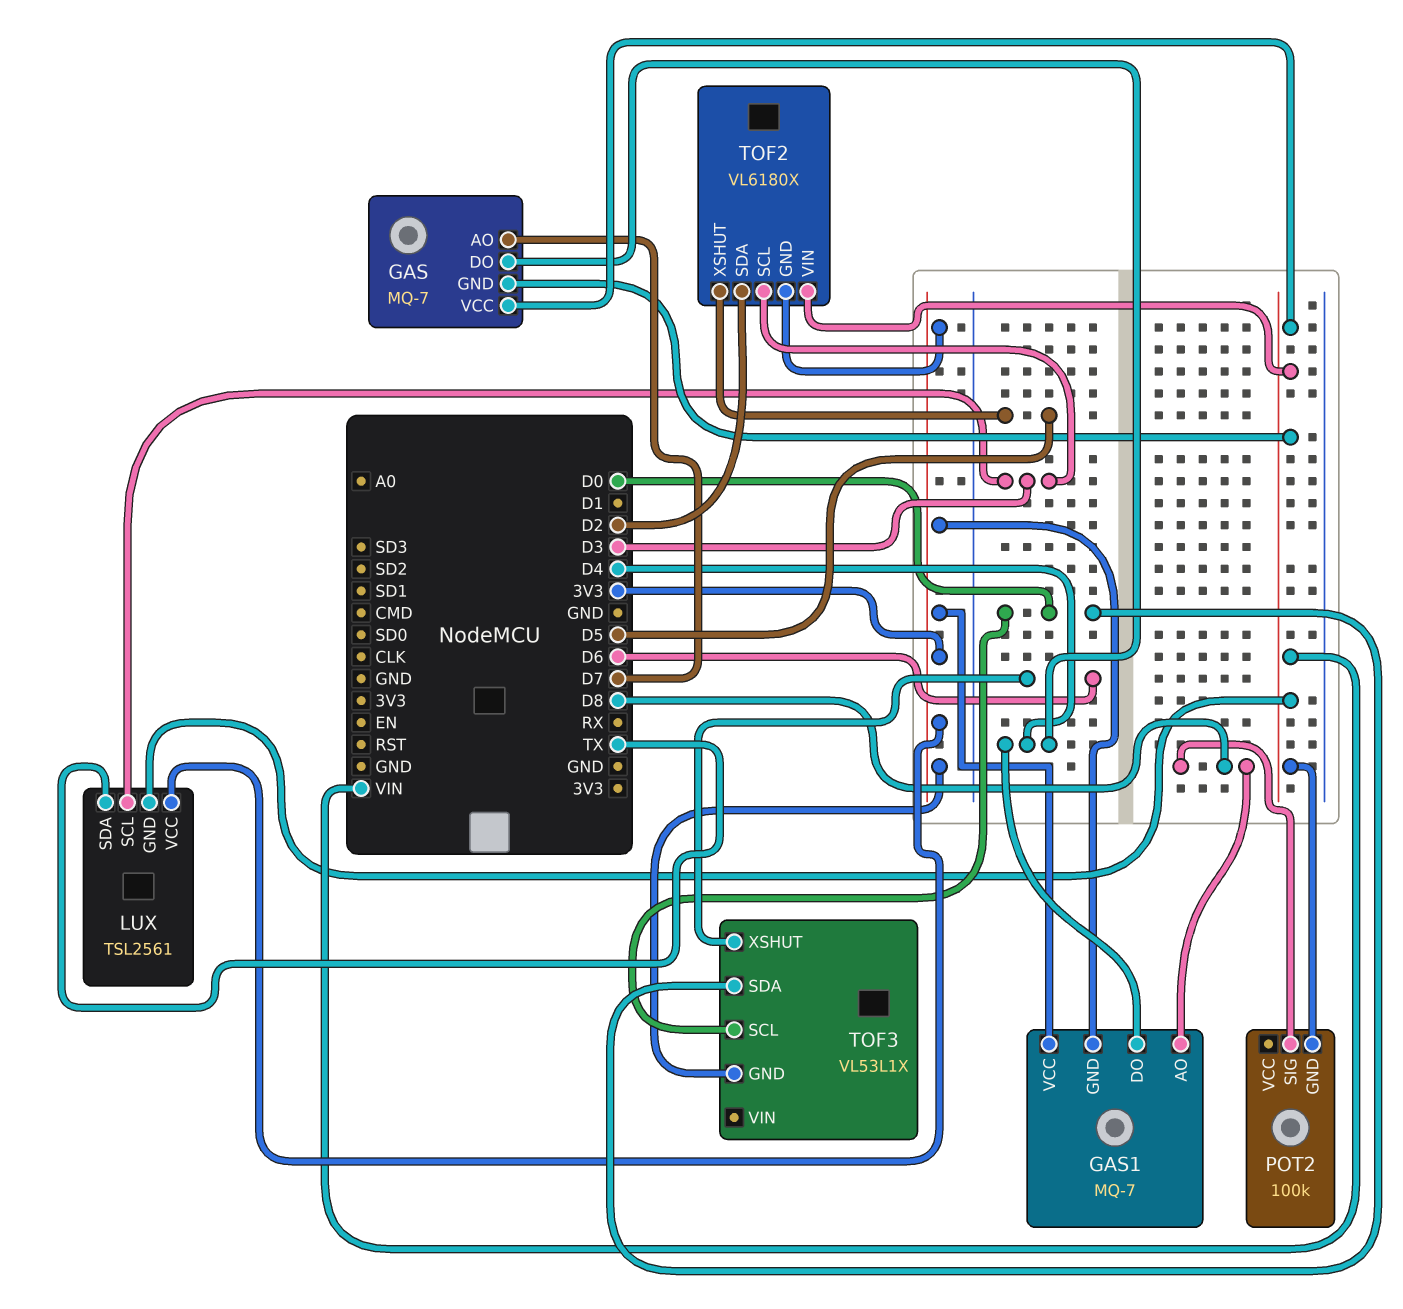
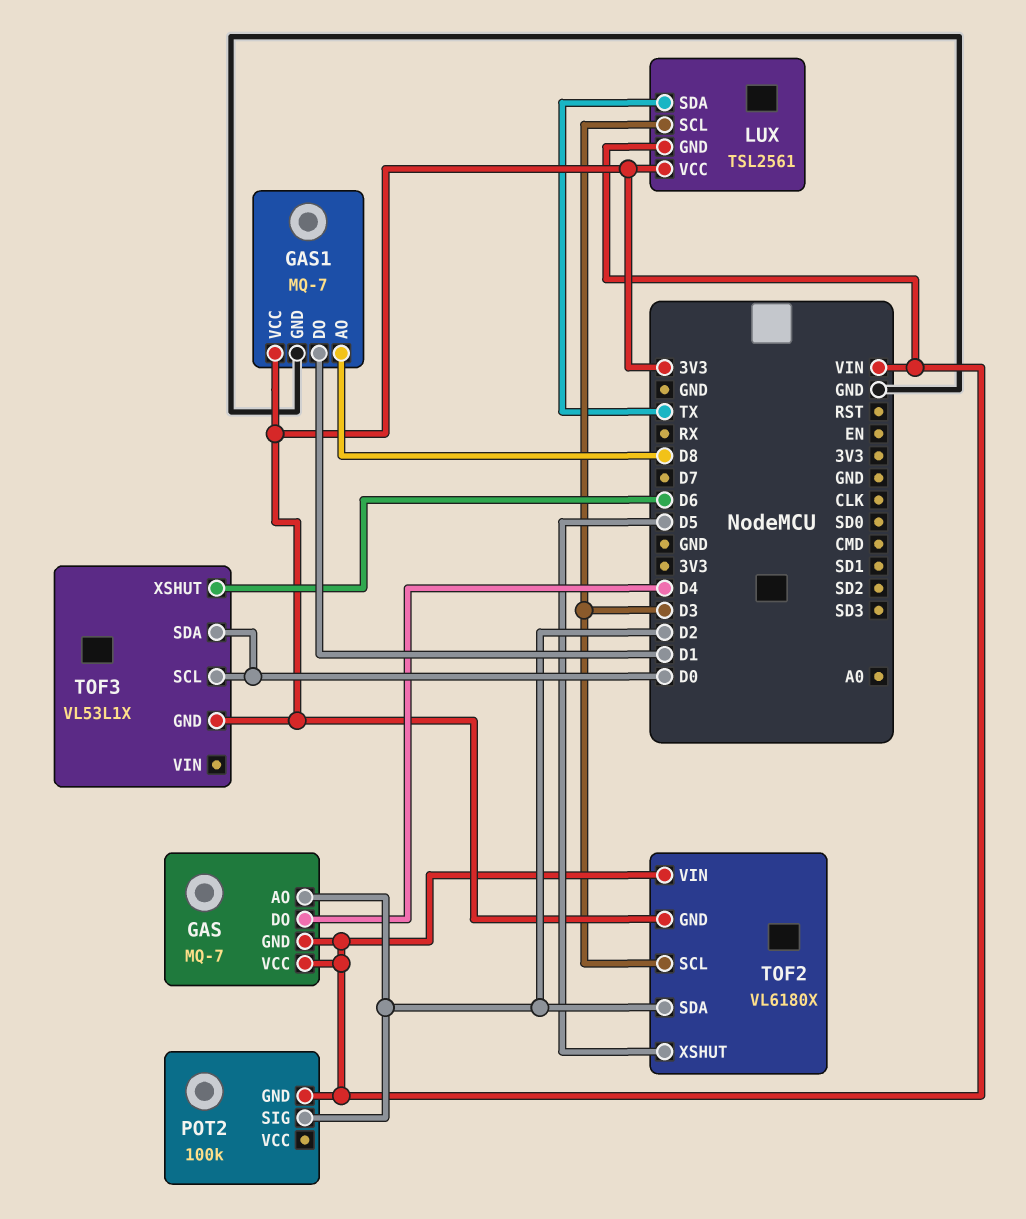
GAS pin AO: D7 -> D2
GAS1 pin DO: D4 -> D1
GAS1 pin GND: 3V3 -> GND
POT2 pin SIG: D8 -> D2

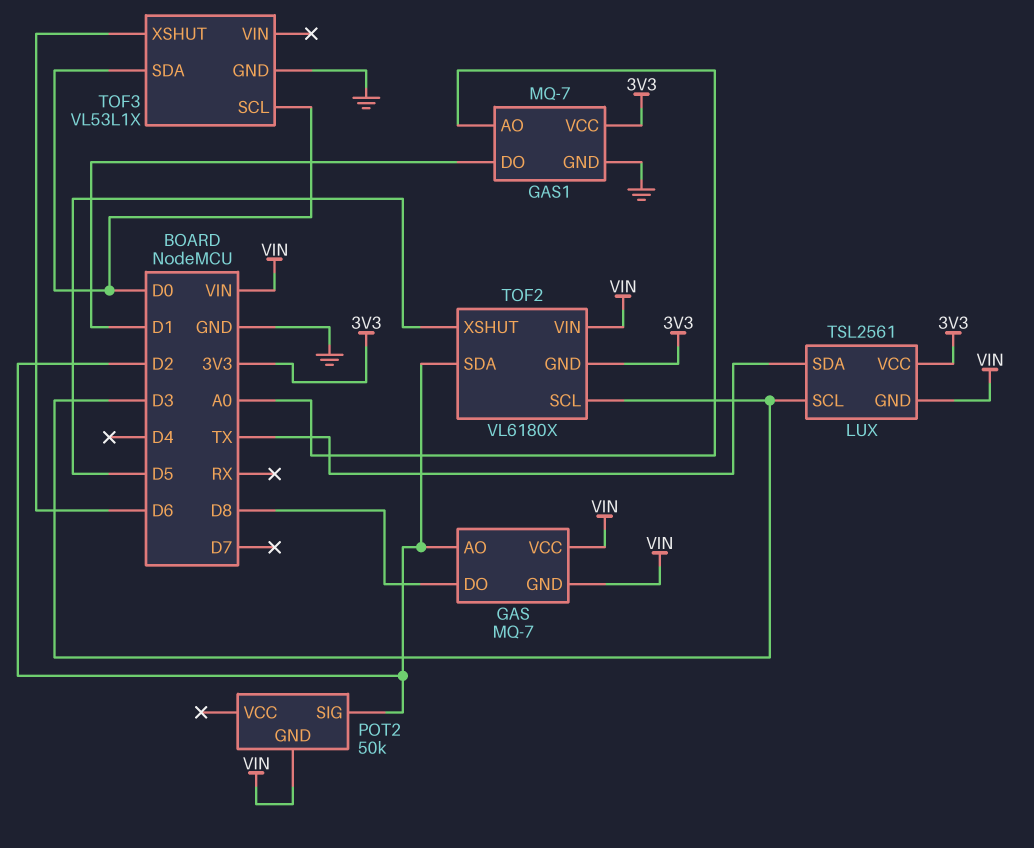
GAS pin DO: D4 -> D8
GAS1 pin AO: D8 -> A0
POT2: 100k -> 50k
TOF3 pin GND: 3V3 -> GND

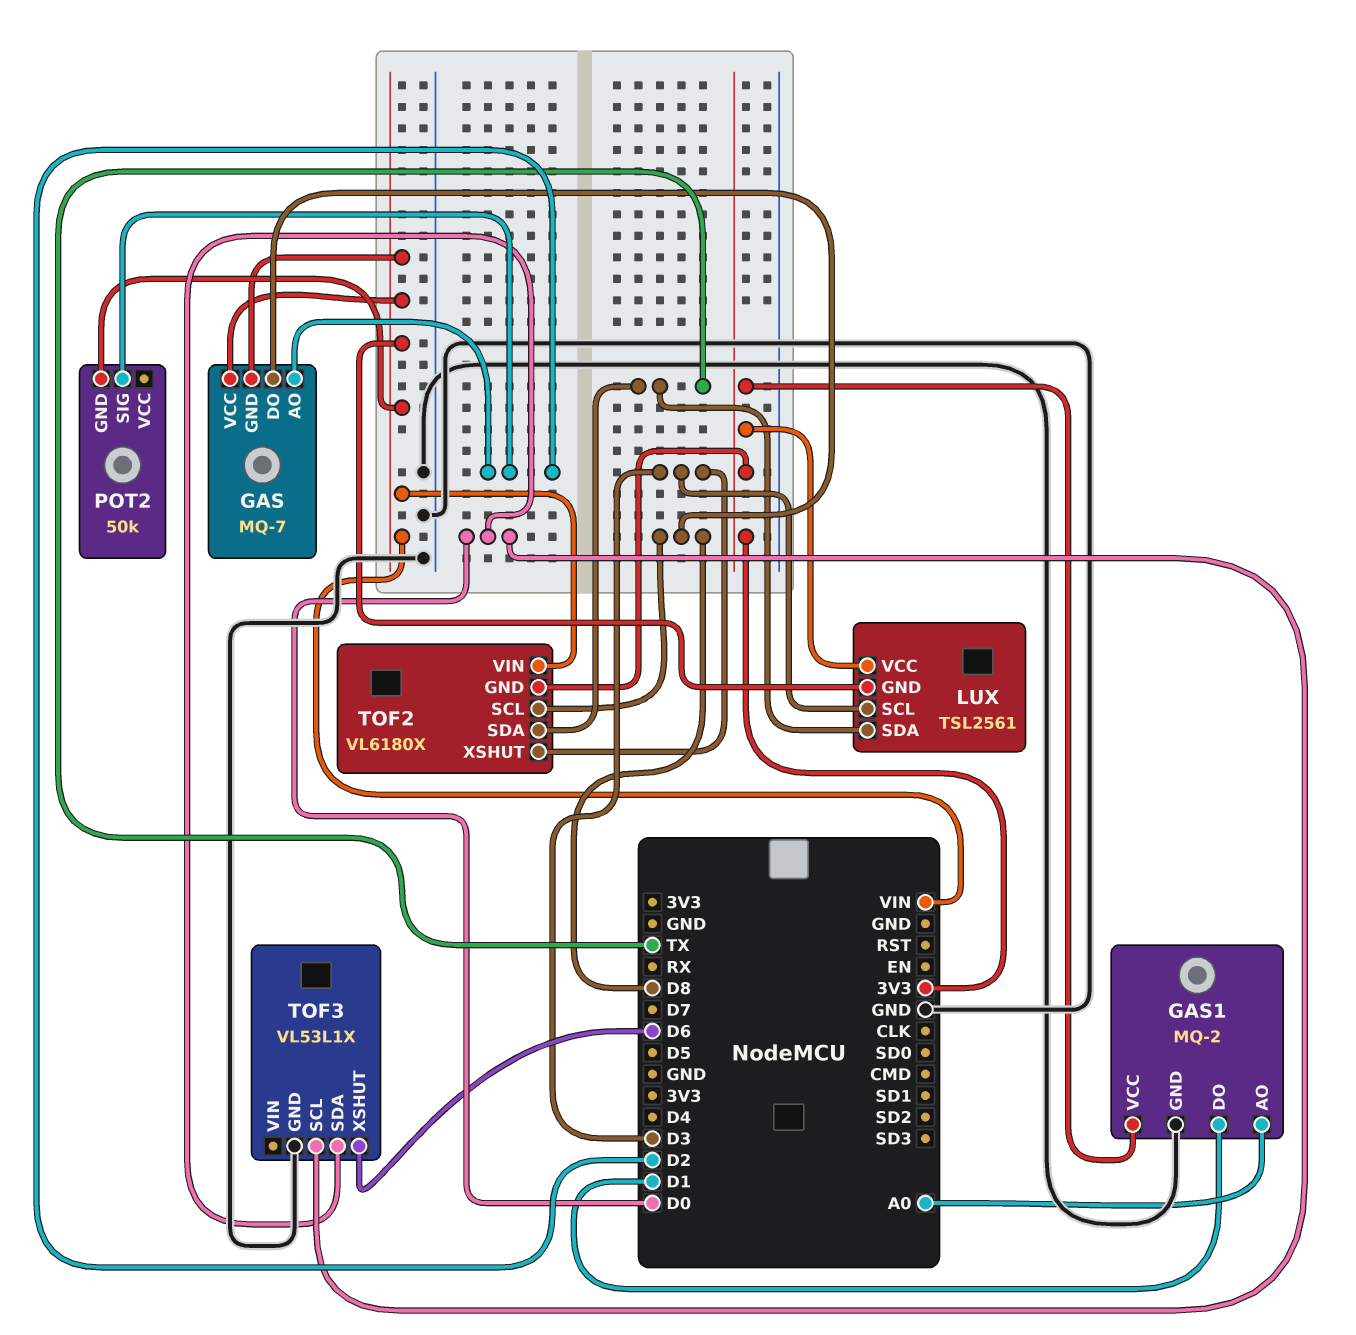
GAS1: MQ-7 -> MQ-2
TOF2 pin SCL: D3 -> D8
TOF2 pin SDA: D2 -> TX
TOF2 pin XSHUT: D5 -> D3

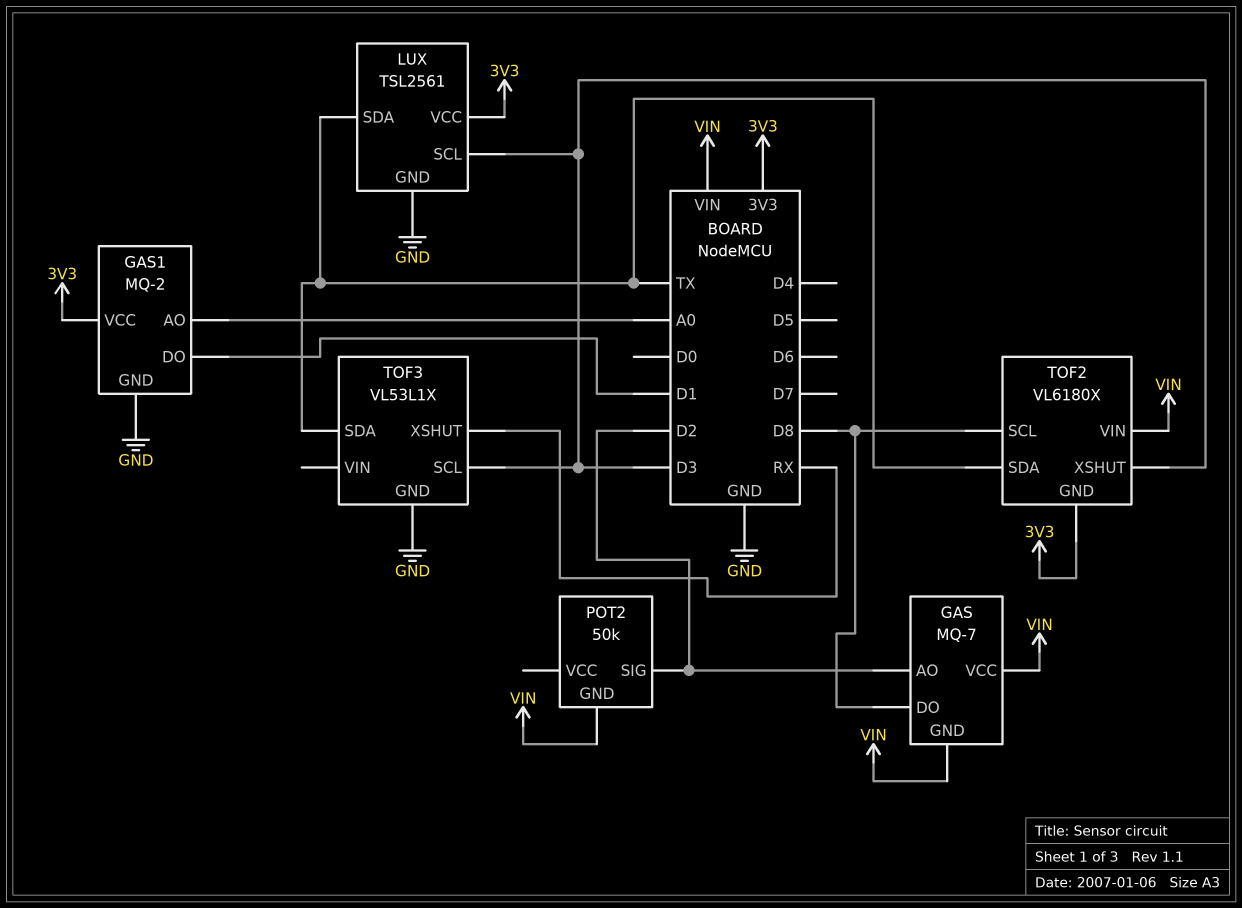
LUX pin GND: VIN -> GND
TOF3 pin SCL: D0 -> D3
TOF3 pin SDA: D0 -> TX
TOF3 pin XSHUT: D6 -> RX

